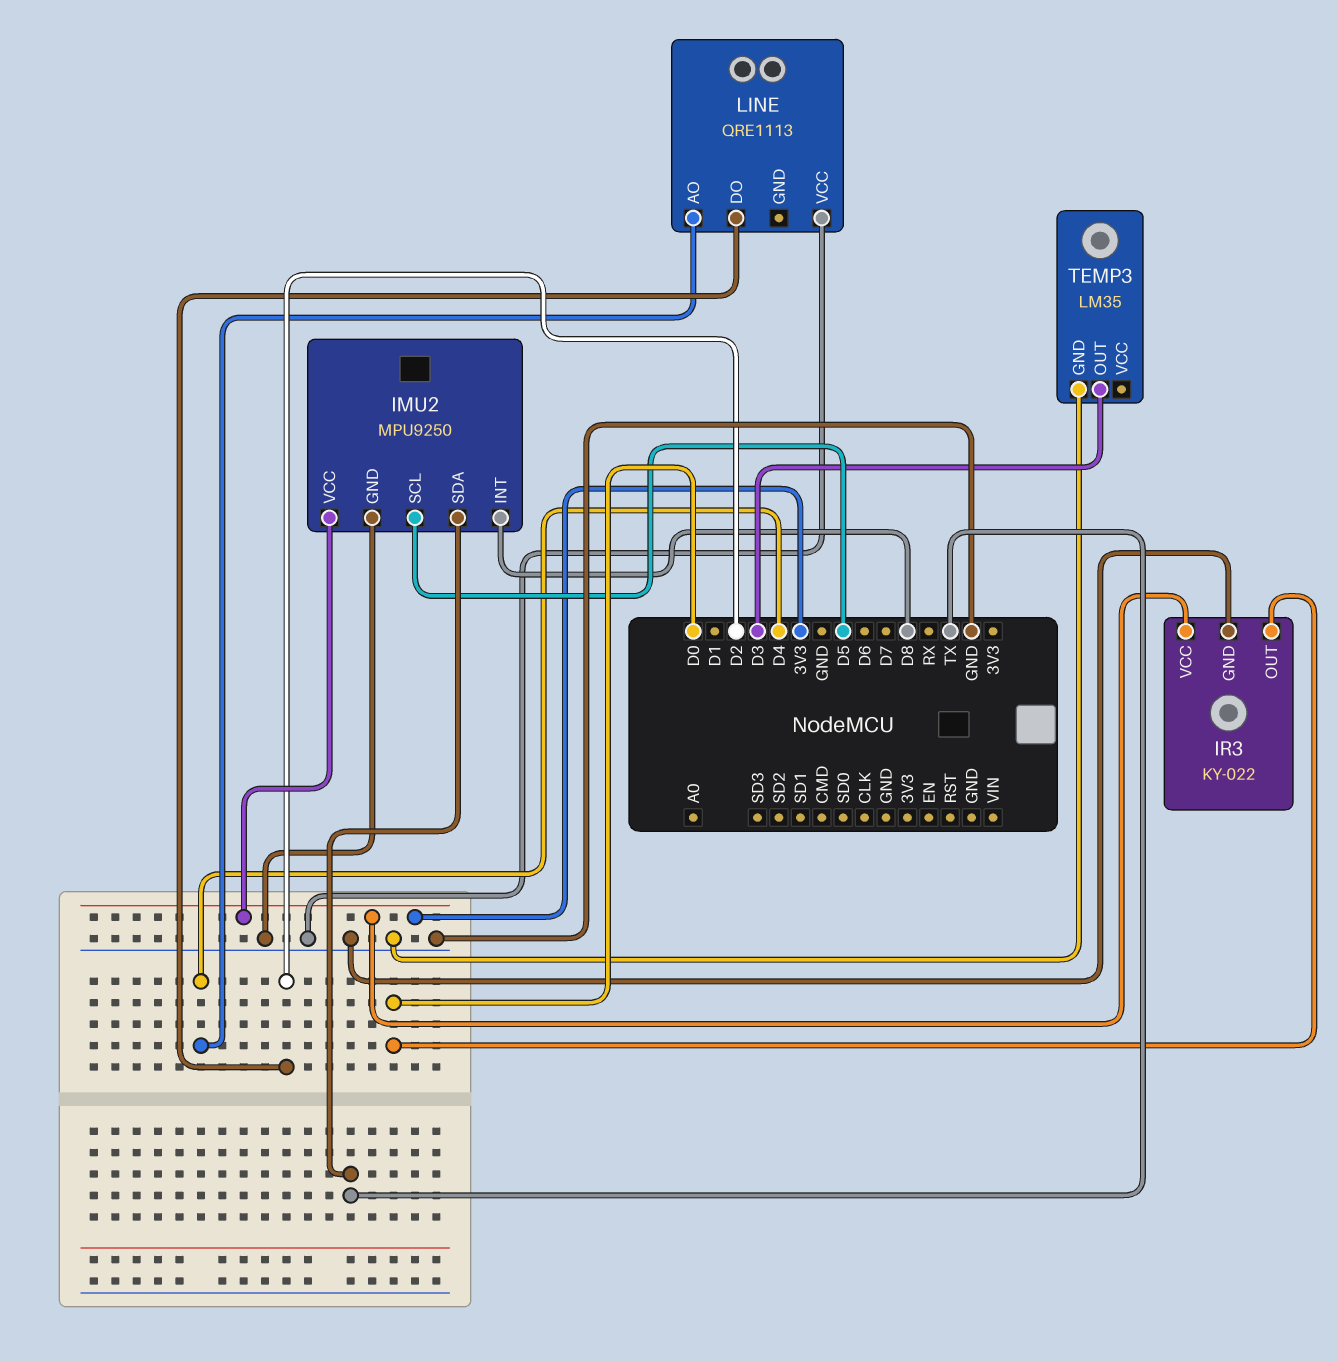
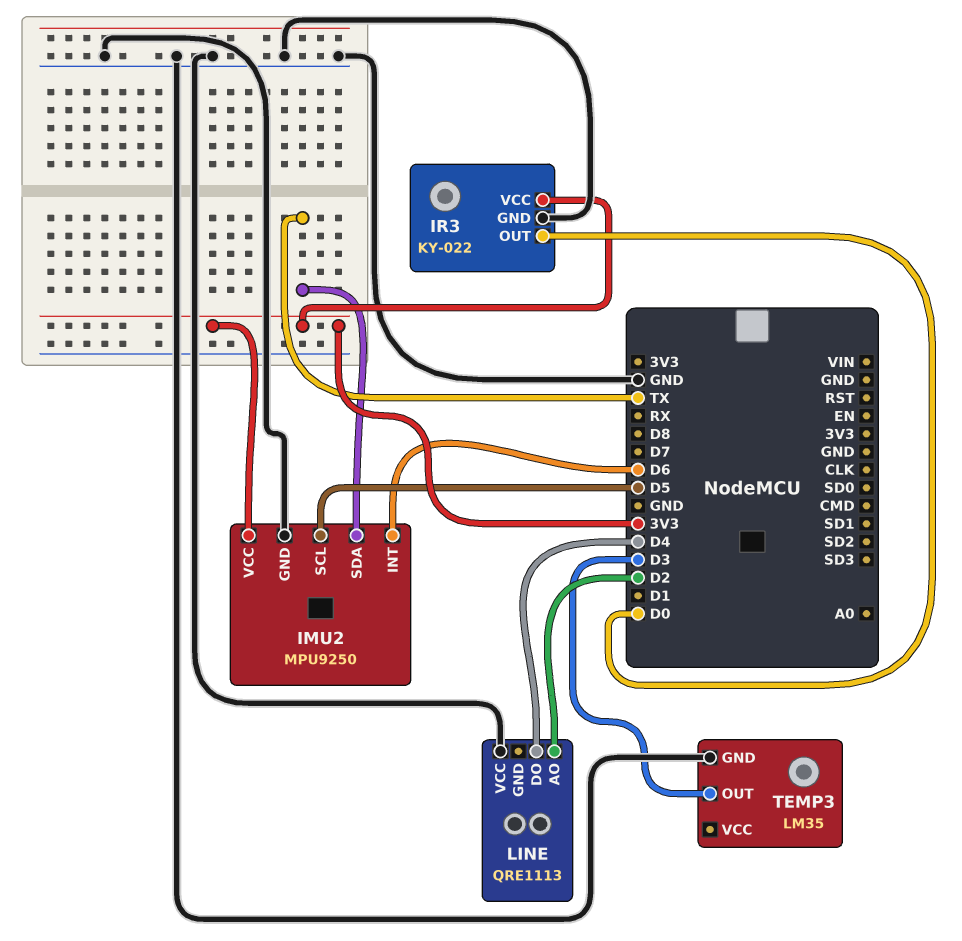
IMU2 pin INT: D8 -> D6
LINE pin AO: D4 -> D2
LINE pin DO: D2 -> D4

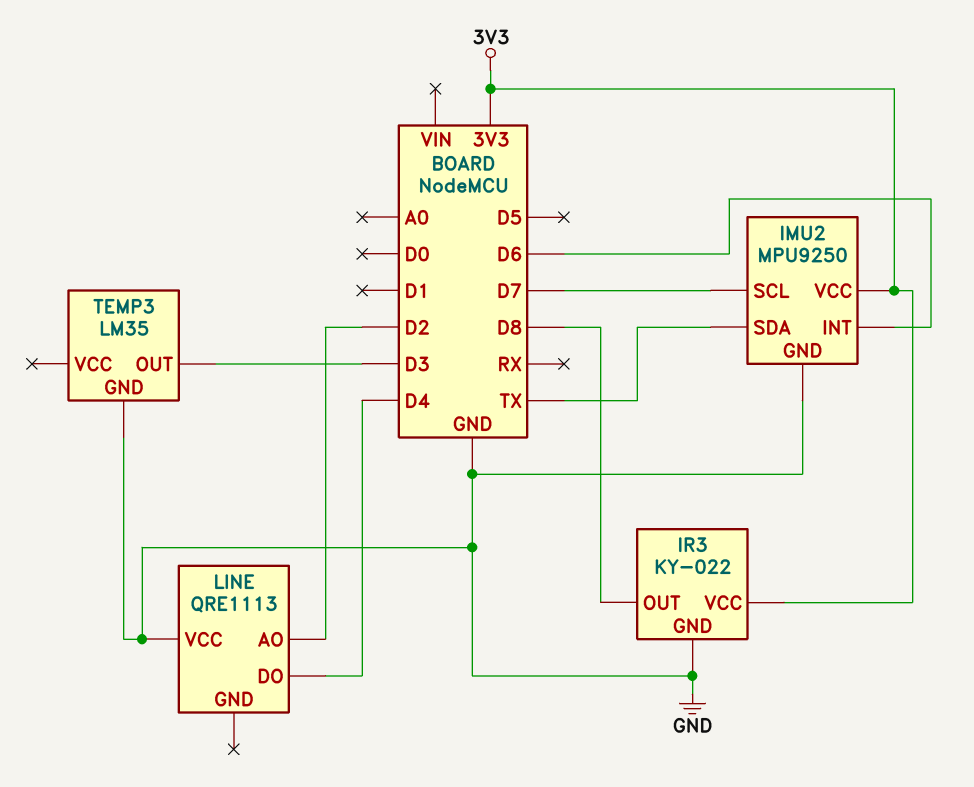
IMU2 pin SCL: D5 -> D7
IR3 pin OUT: D0 -> D8

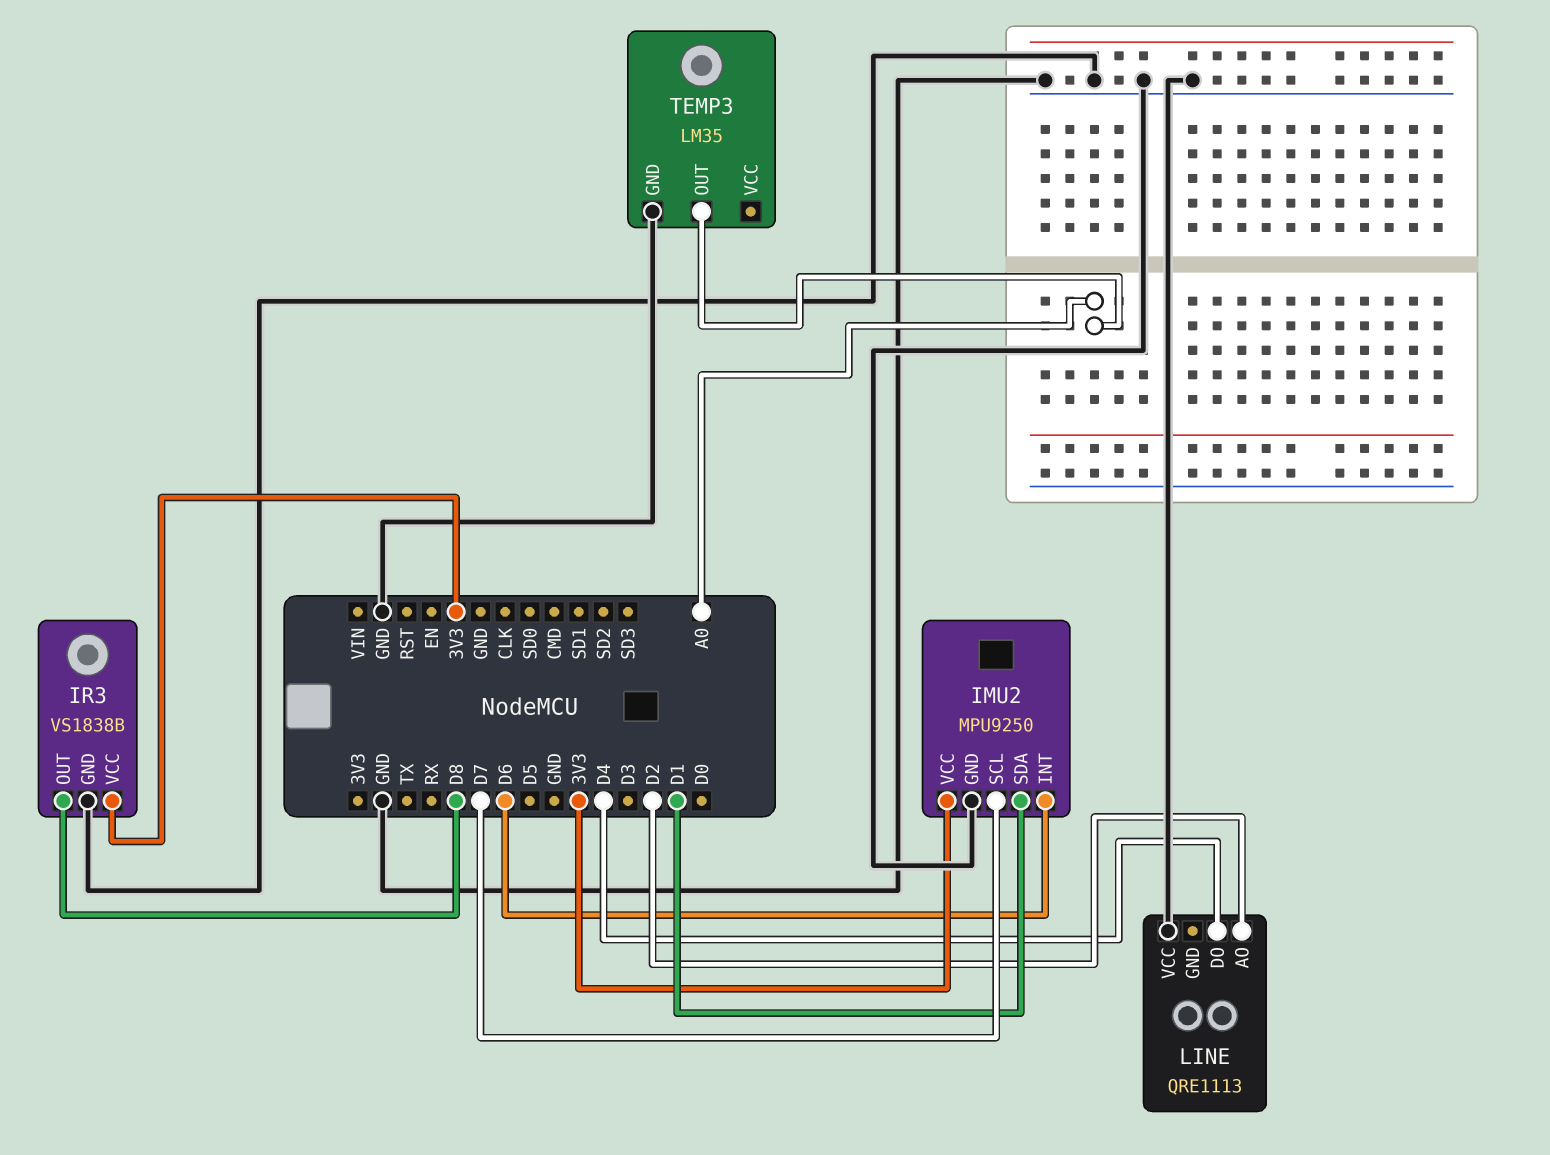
IMU2 pin SDA: TX -> D1
IR3: KY-022 -> VS1838B
TEMP3 pin OUT: D3 -> A0

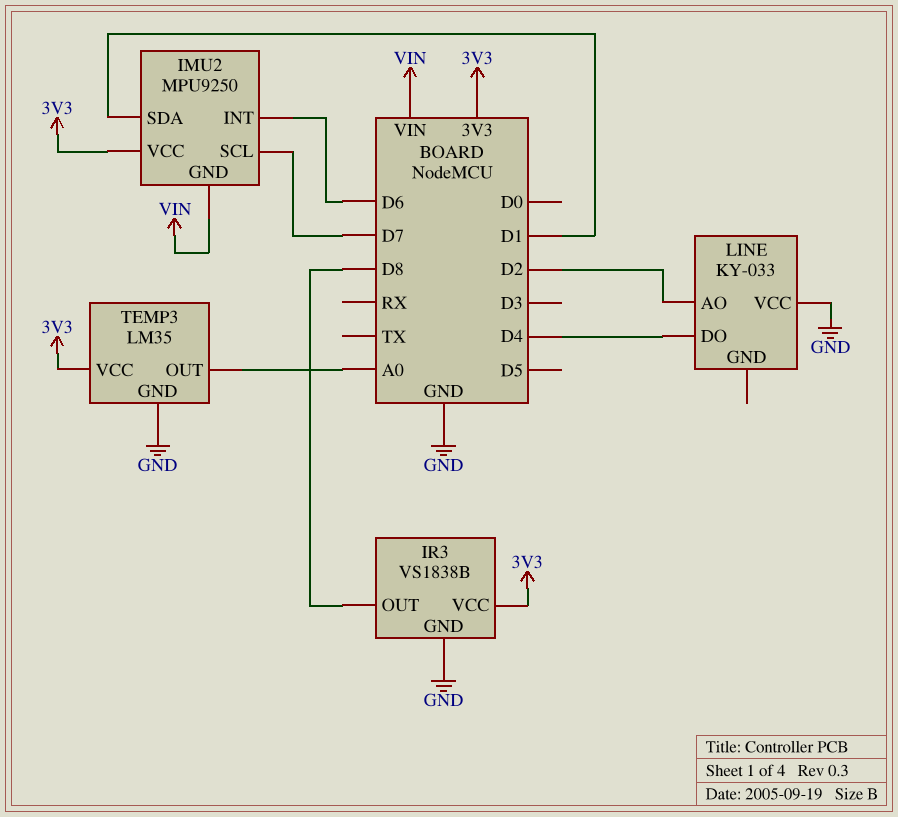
IMU2 pin GND: GND -> VIN
LINE: QRE1113 -> KY-033
TEMP3 pin VCC: none -> 3V3

